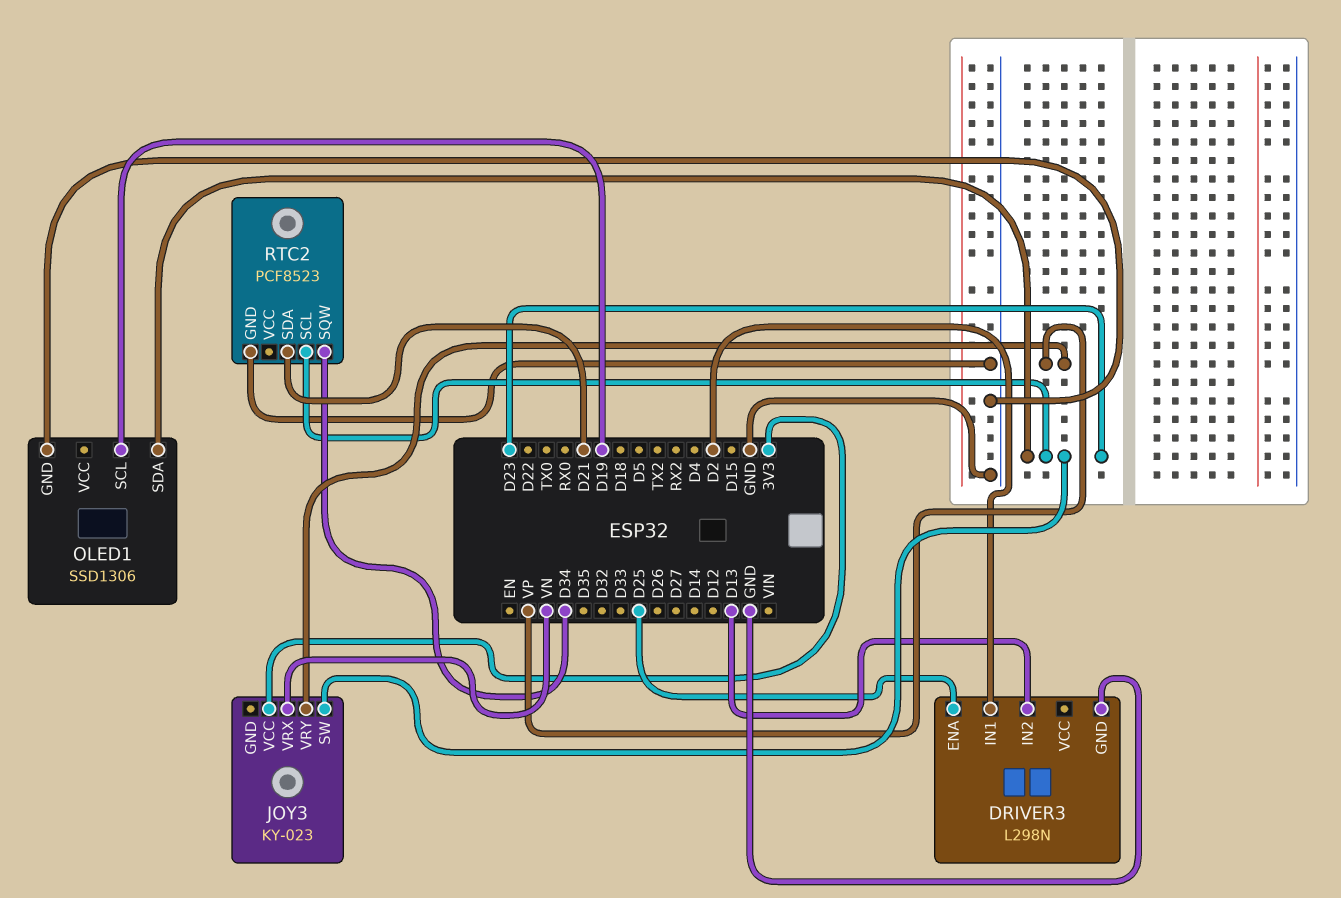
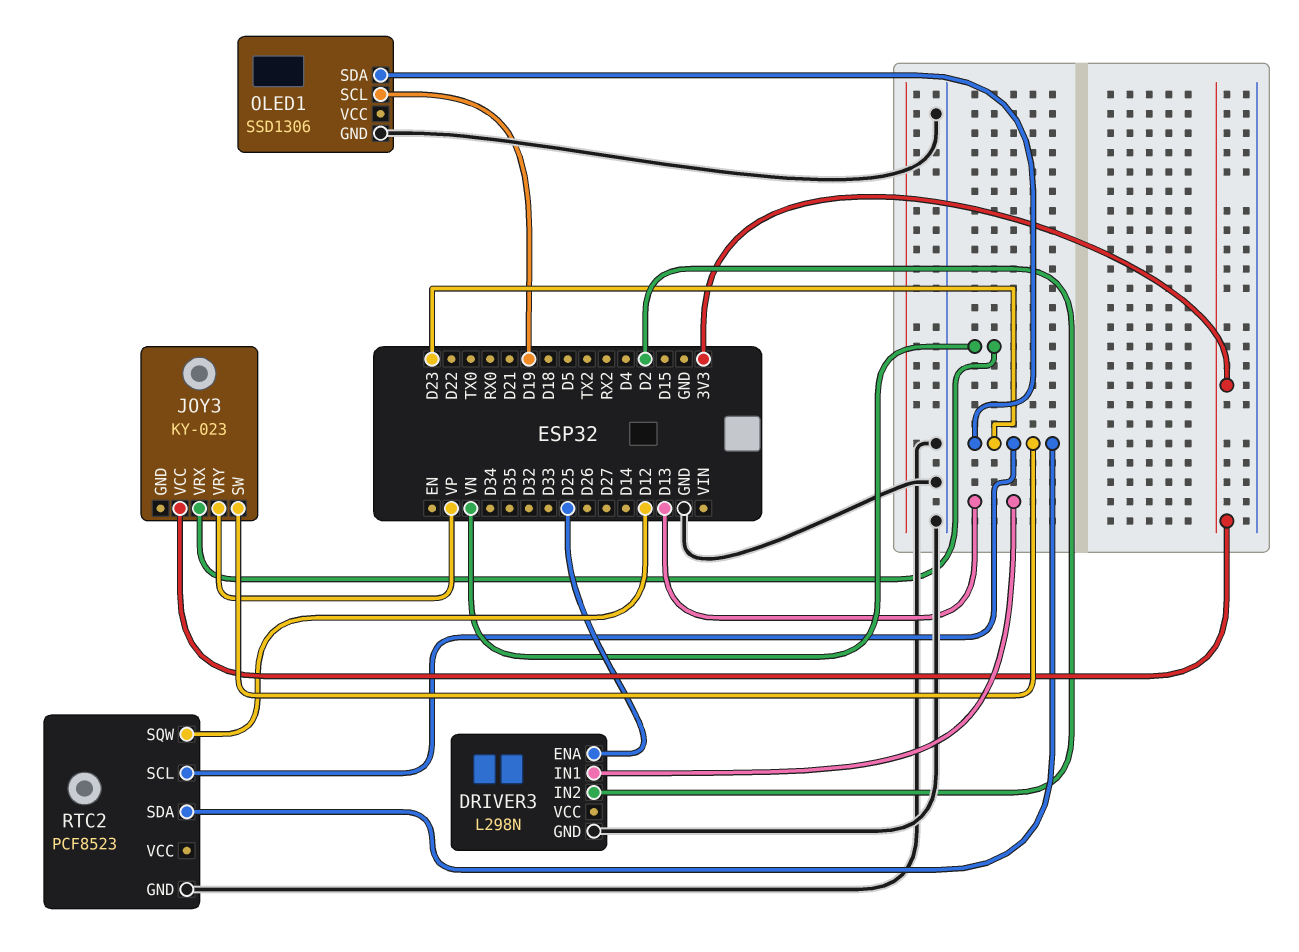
DRIVER3 pin IN1: D2 -> D13
DRIVER3 pin IN2: D13 -> D2
RTC2 pin SDA: D21 -> D23
RTC2 pin SQW: D34 -> D12

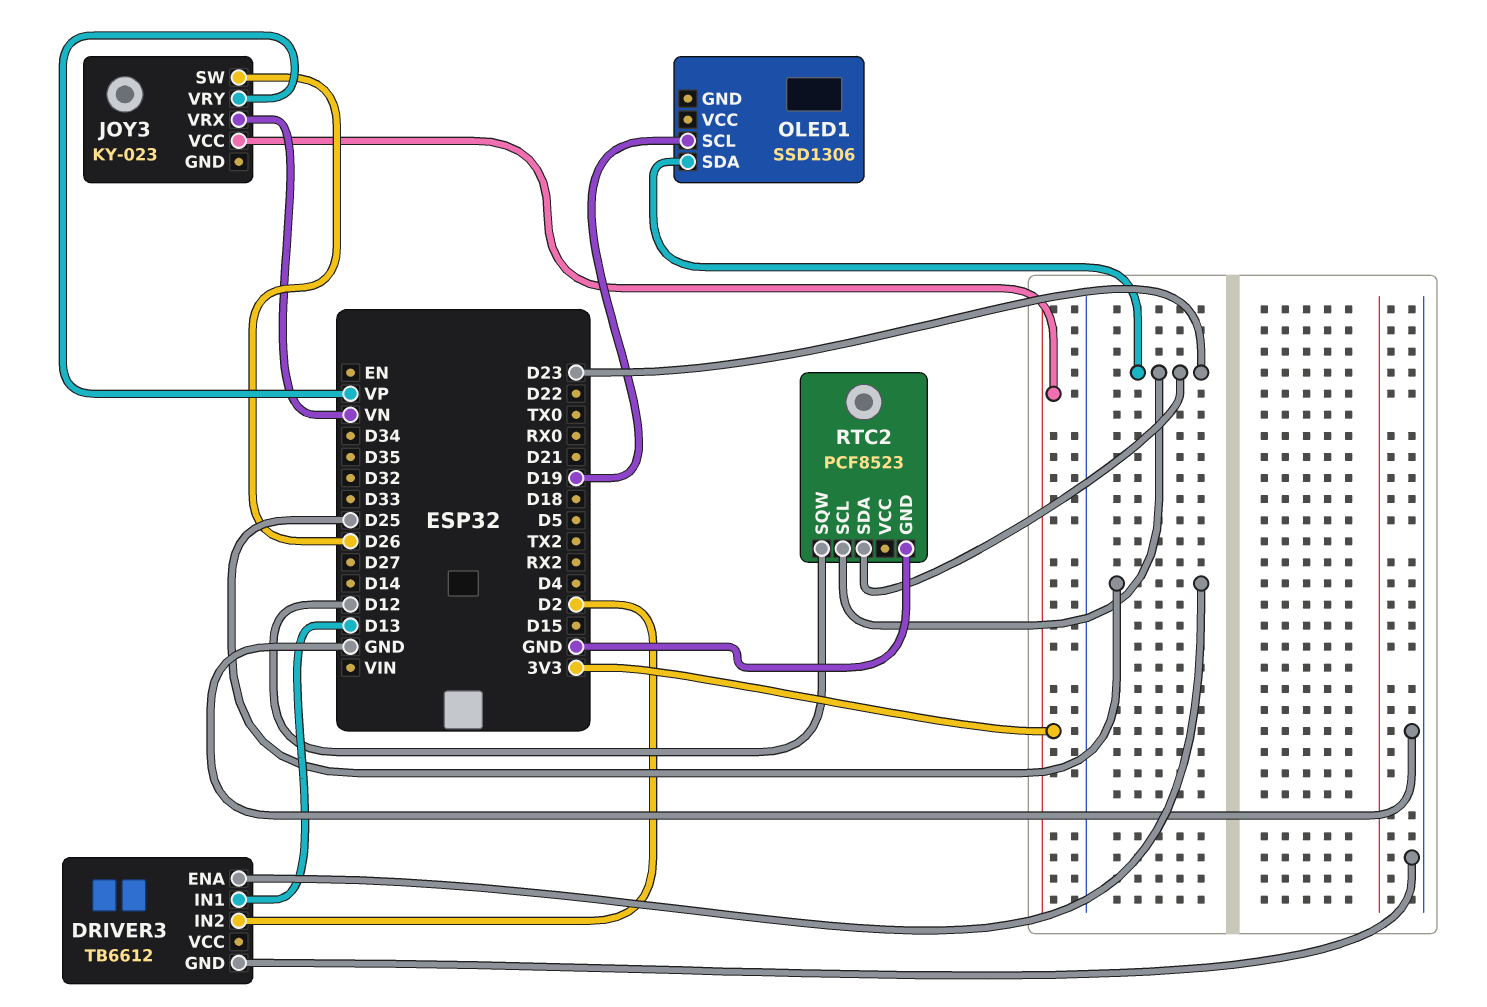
DRIVER3: L298N -> TB6612
JOY3 pin SW: D23 -> D26
OLED1 pin GND: GND -> none

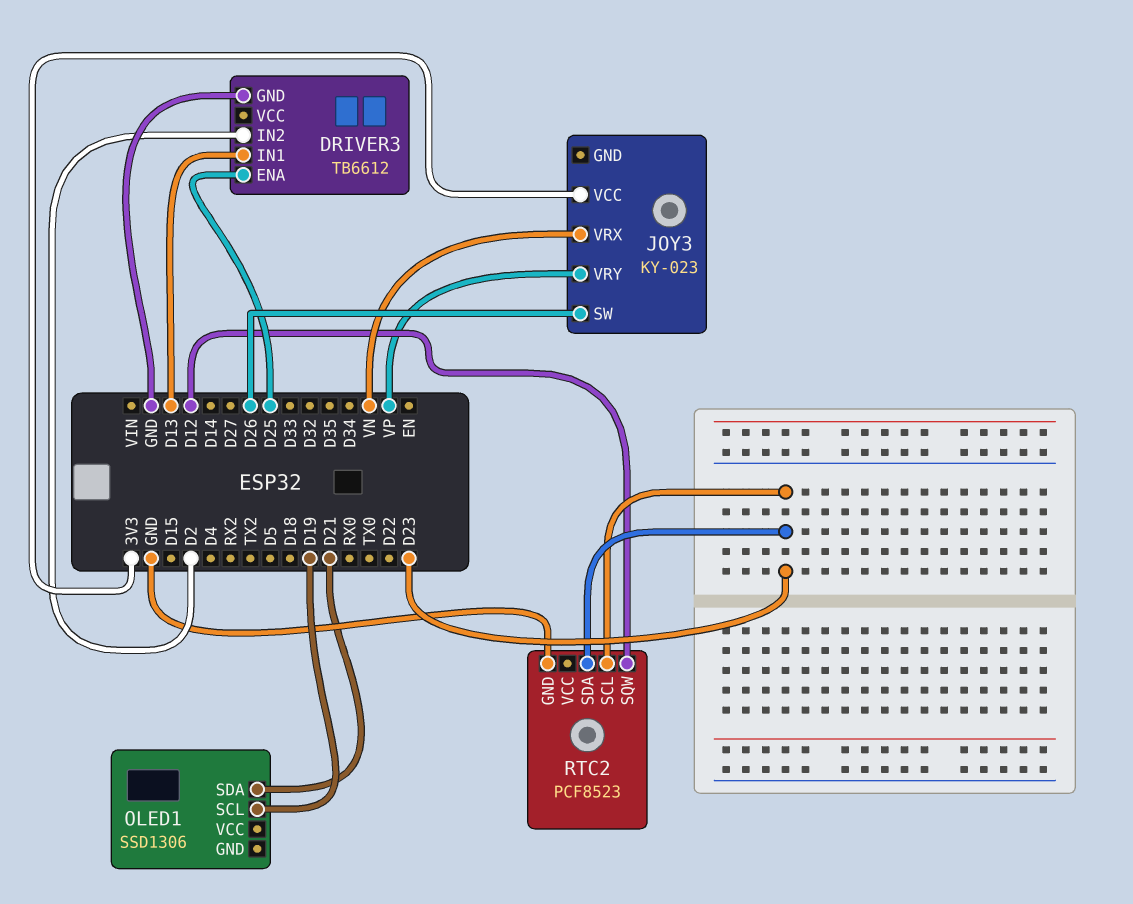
OLED1 pin SDA: D23 -> D21

